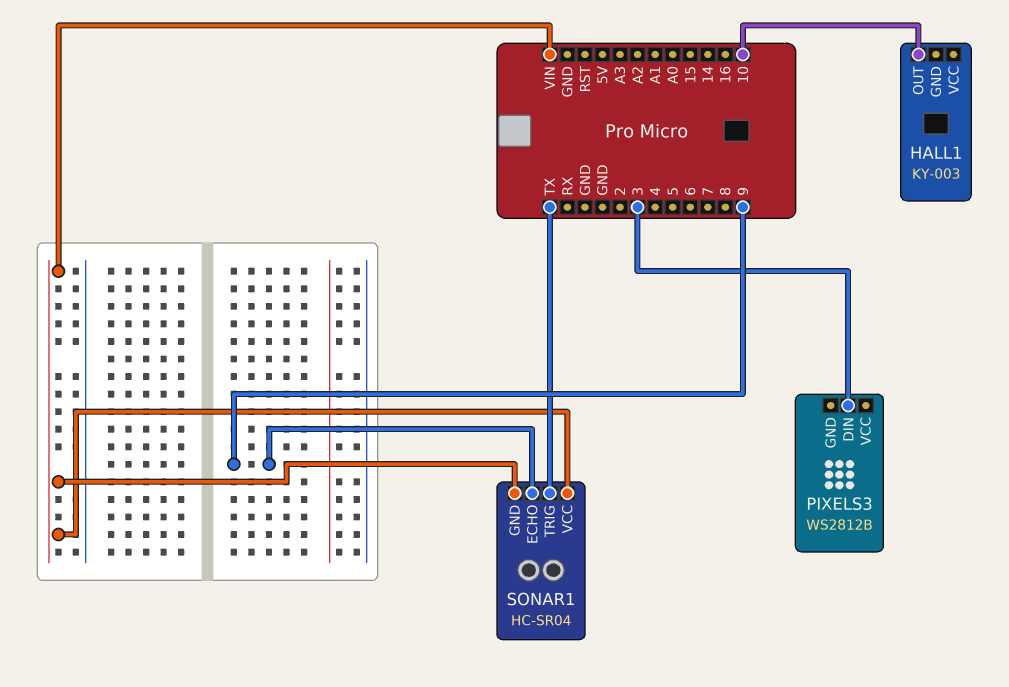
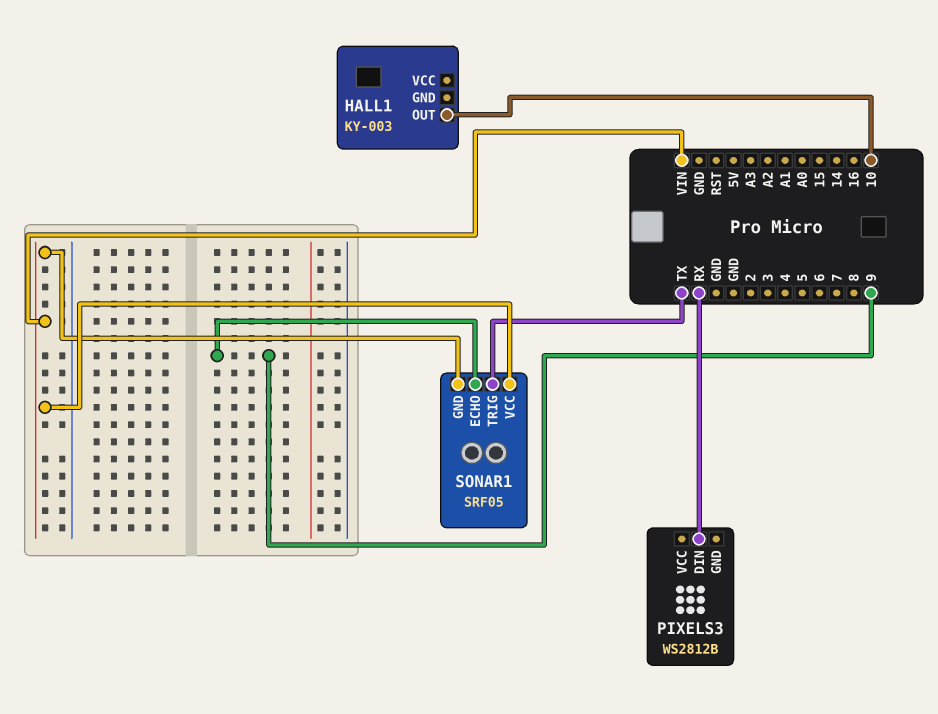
PIXELS3 pin DIN: 3 -> RX
SONAR1: HC-SR04 -> SRF05

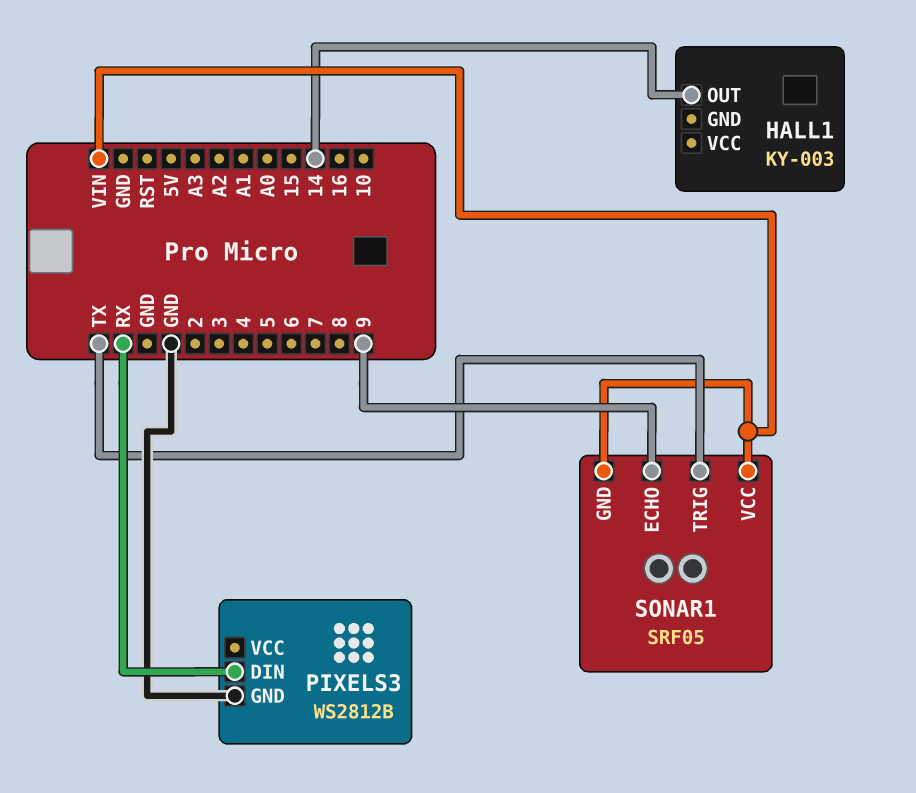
HALL1 pin OUT: 10 -> 14
PIXELS3 pin GND: none -> GND

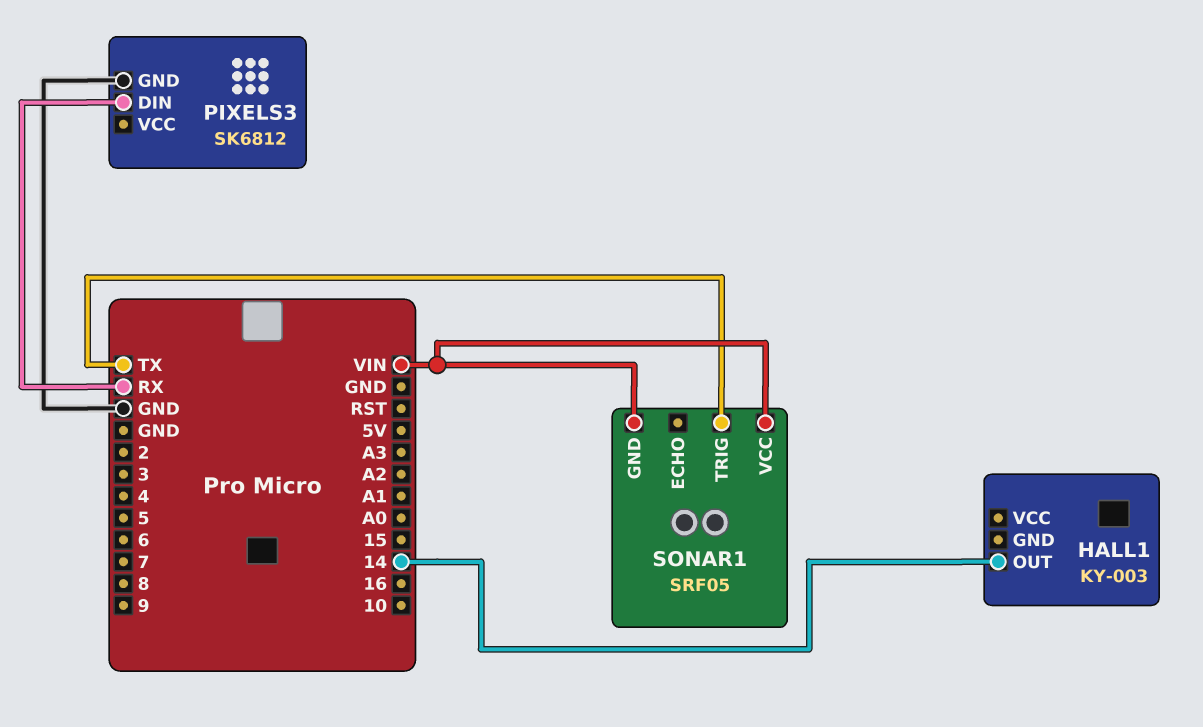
PIXELS3: WS2812B -> SK6812
SONAR1 pin ECHO: 9 -> none

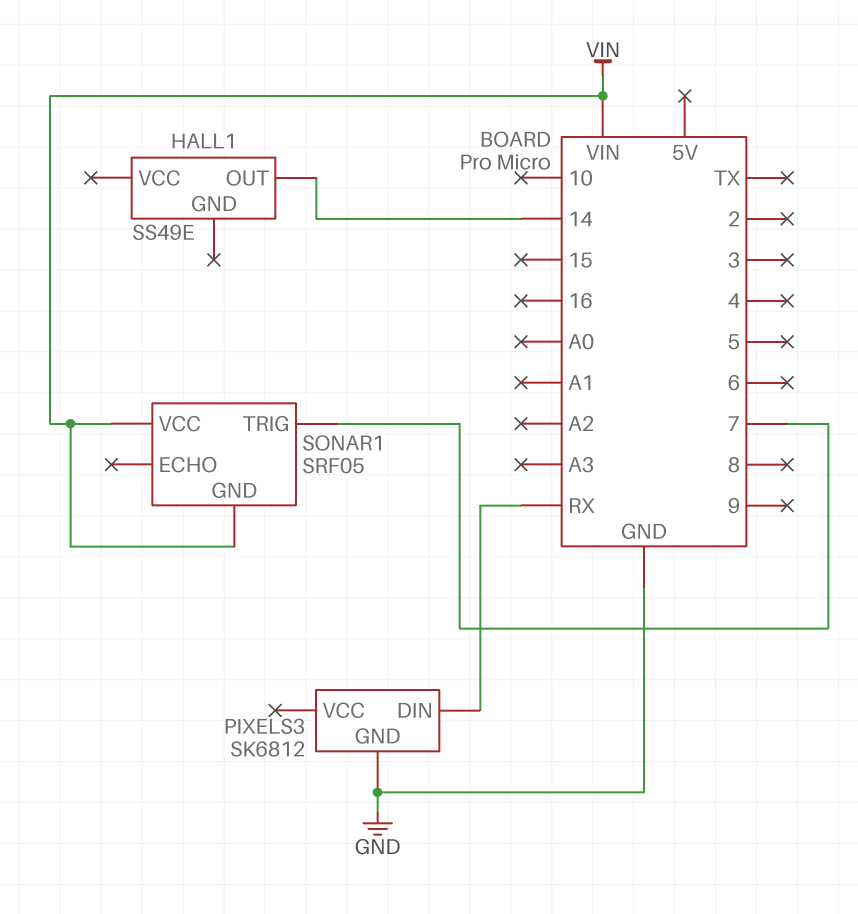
HALL1: KY-003 -> SS49E
SONAR1 pin TRIG: TX -> 7

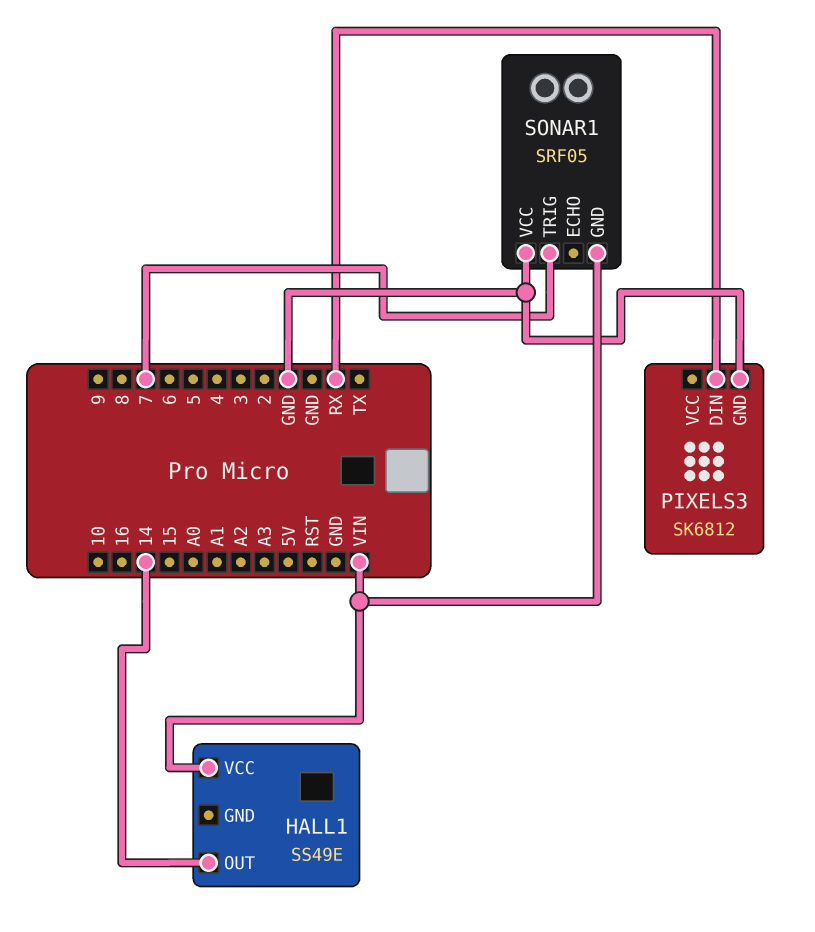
HALL1 pin VCC: none -> VIN
SONAR1 pin VCC: VIN -> GND

